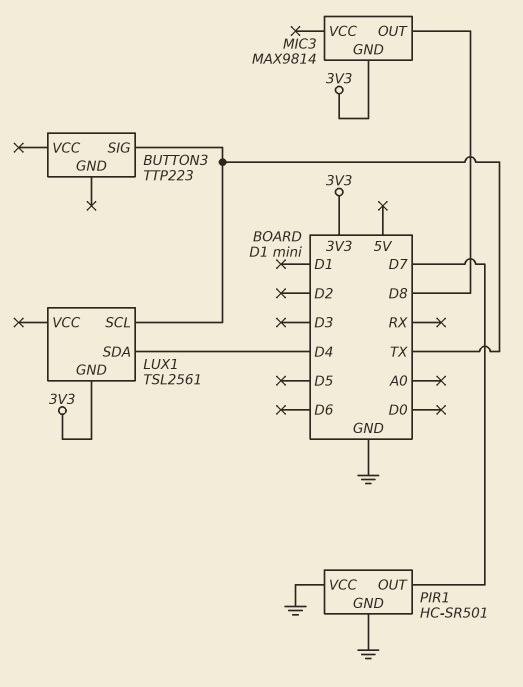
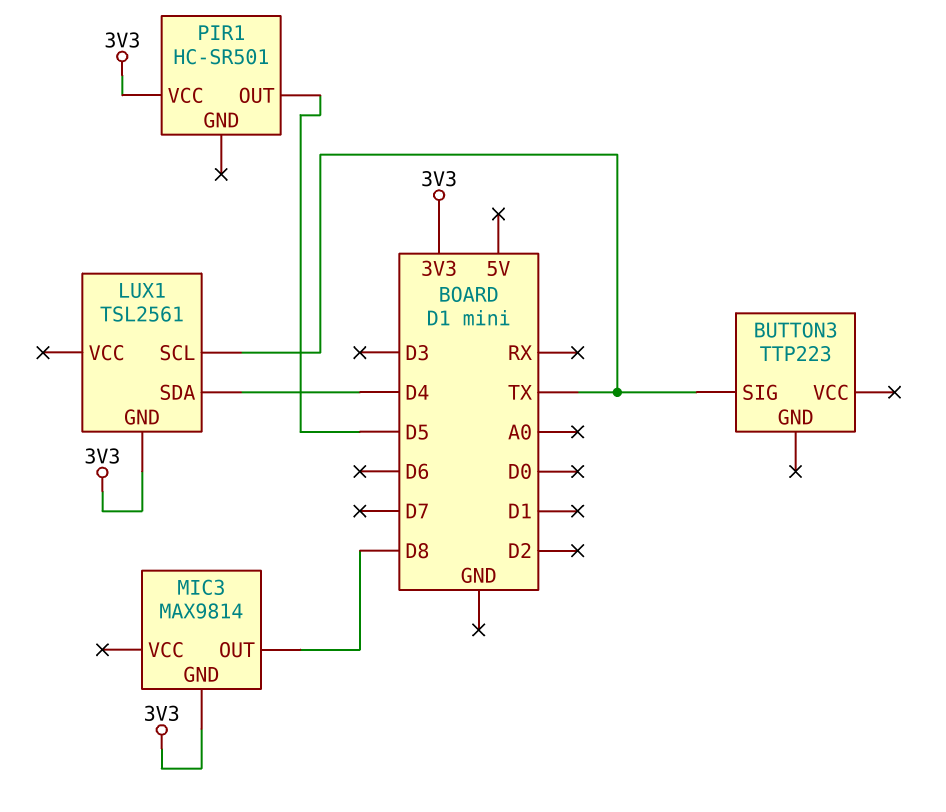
PIR1 pin GND: GND -> none
PIR1 pin OUT: D7 -> D5
PIR1 pin VCC: GND -> 3V3

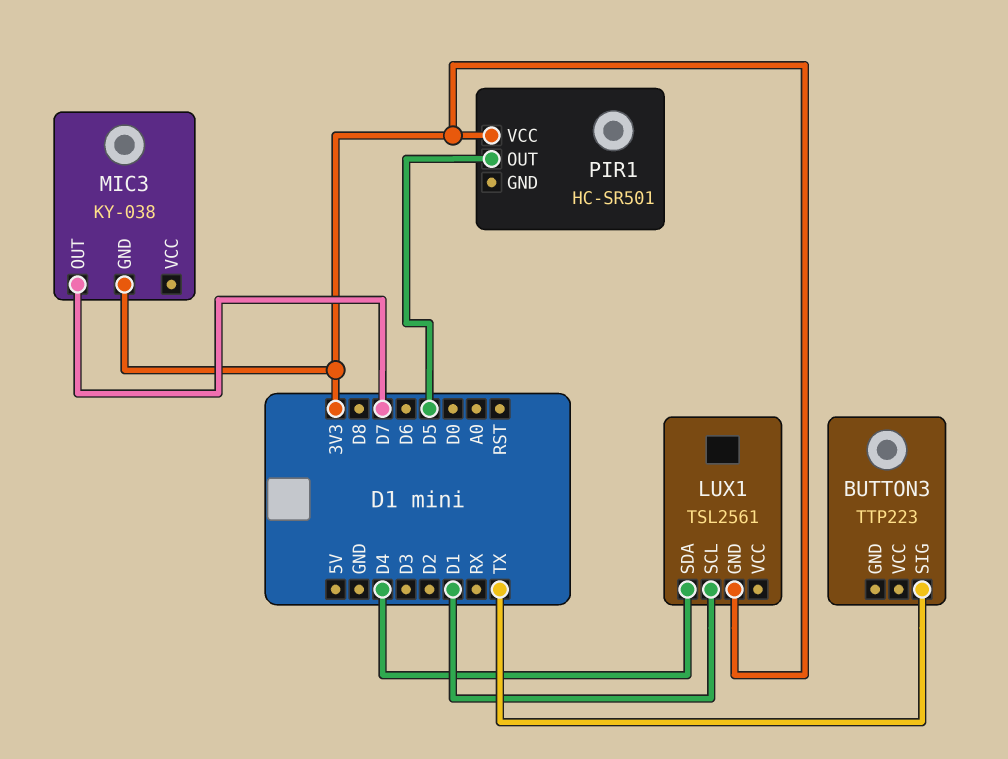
LUX1 pin SCL: TX -> D1
MIC3: MAX9814 -> KY-038
MIC3 pin OUT: D8 -> D7

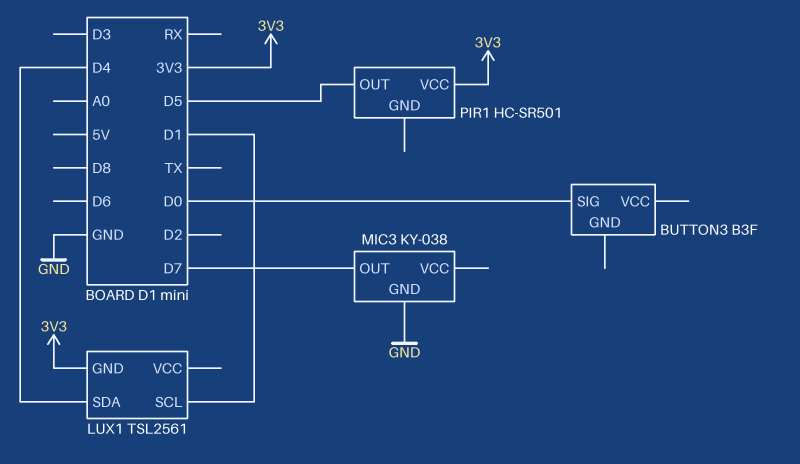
BUTTON3: TTP223 -> B3F
BUTTON3 pin SIG: TX -> D0
MIC3 pin GND: 3V3 -> GND

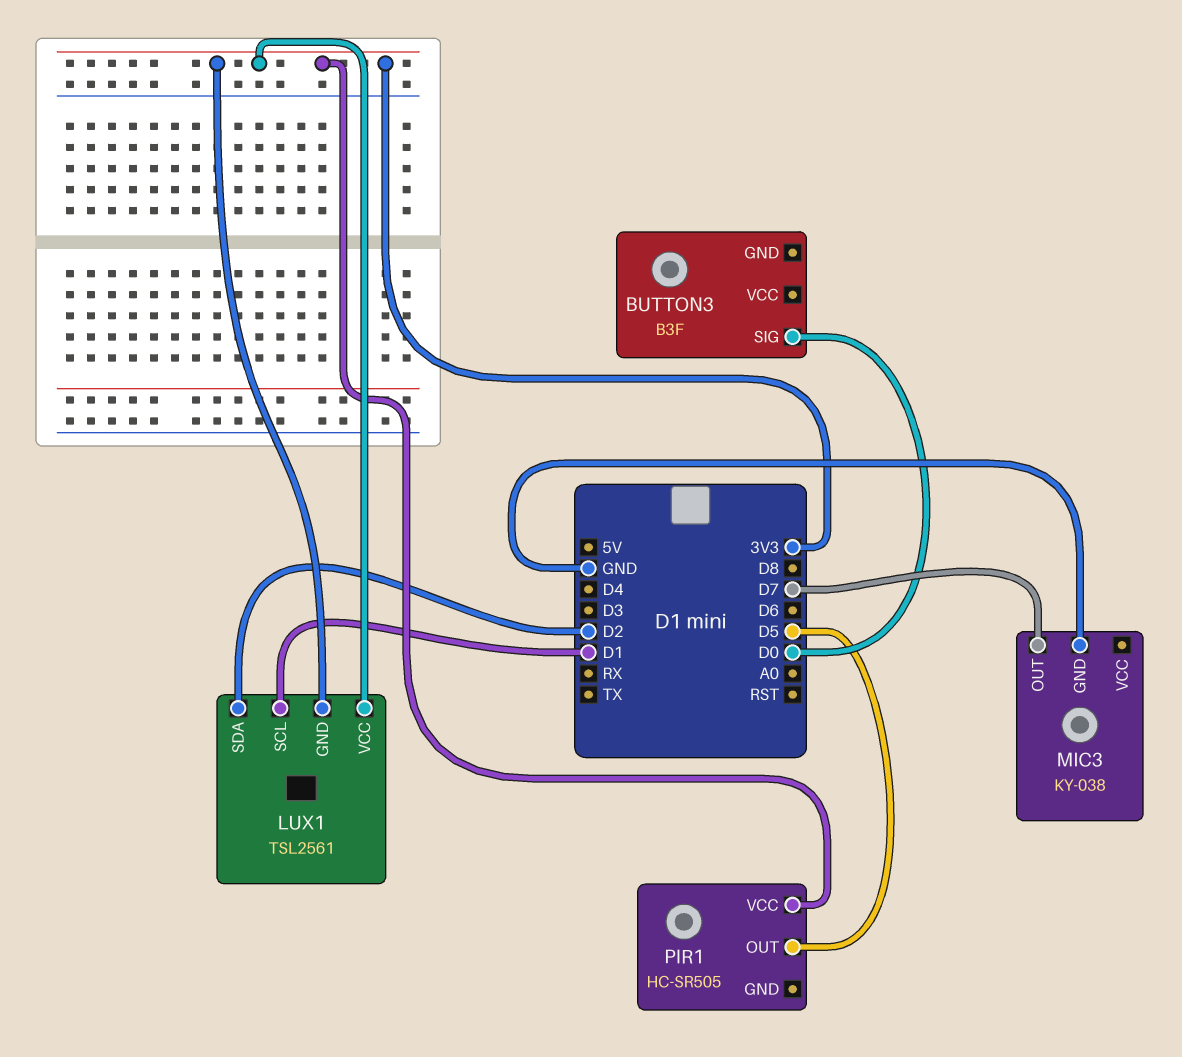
LUX1 pin SDA: D4 -> D2
LUX1 pin VCC: none -> 3V3
PIR1: HC-SR501 -> HC-SR505

